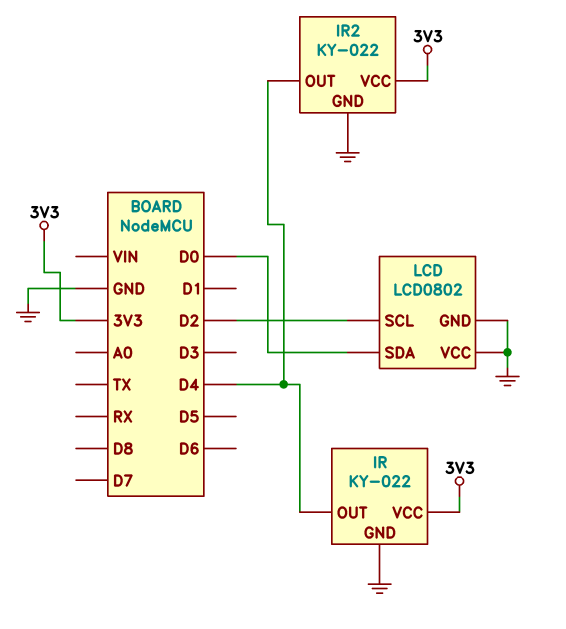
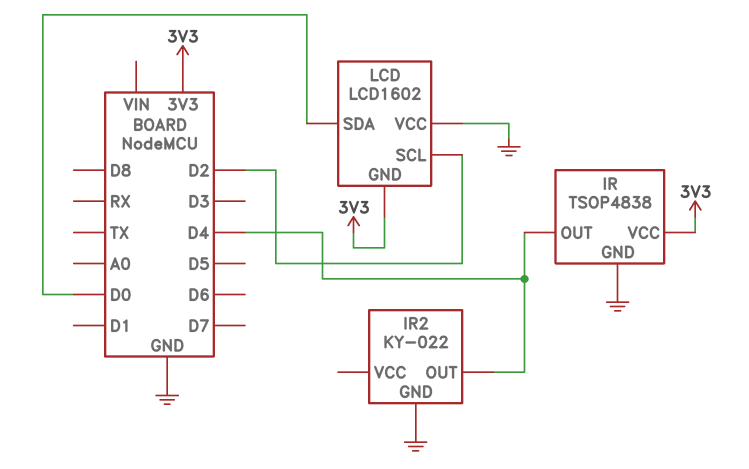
IR: KY-022 -> TSOP4838
IR2 pin VCC: 3V3 -> none
LCD: LCD0802 -> LCD1602
LCD pin GND: GND -> 3V3

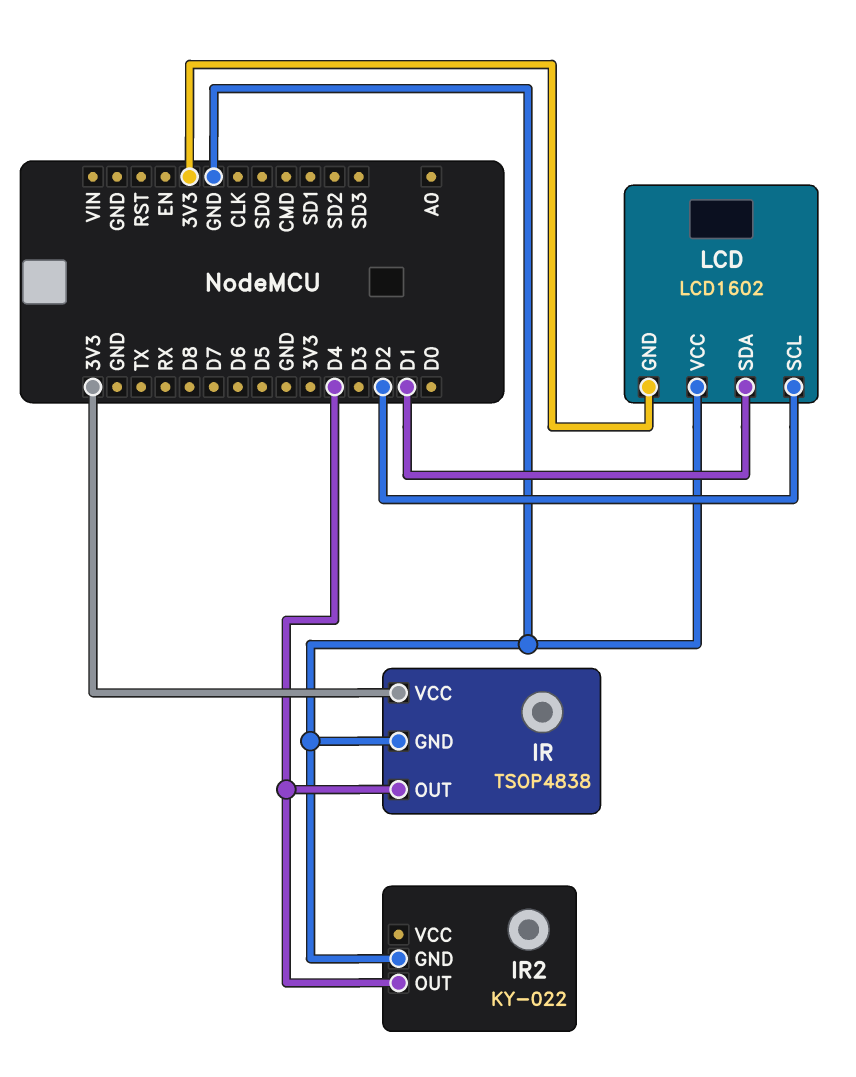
LCD pin SDA: D0 -> D1

